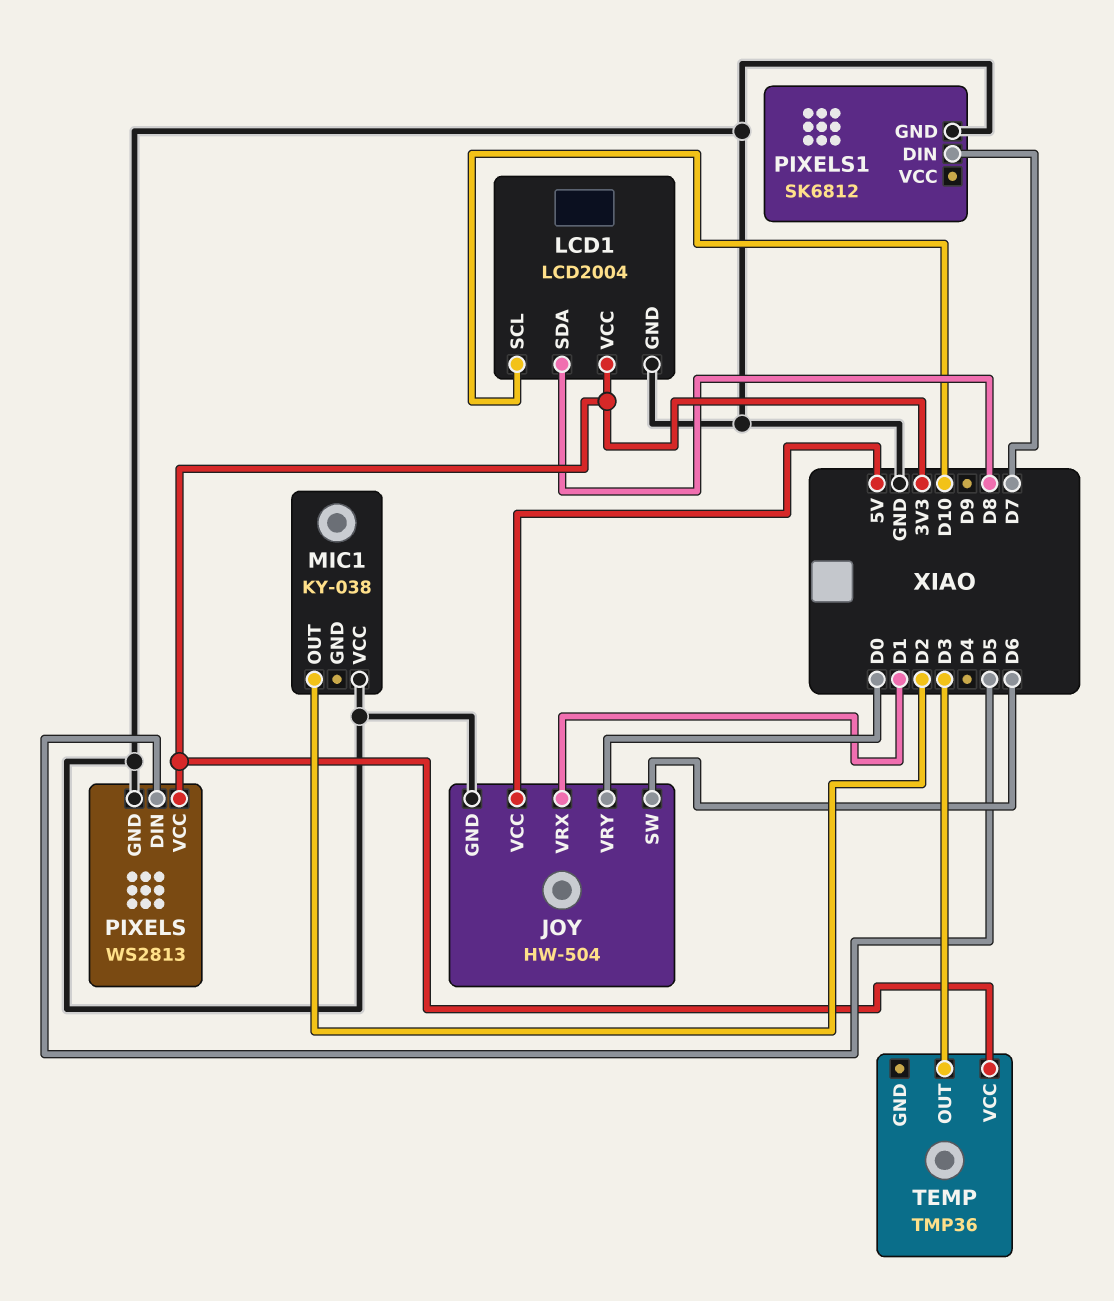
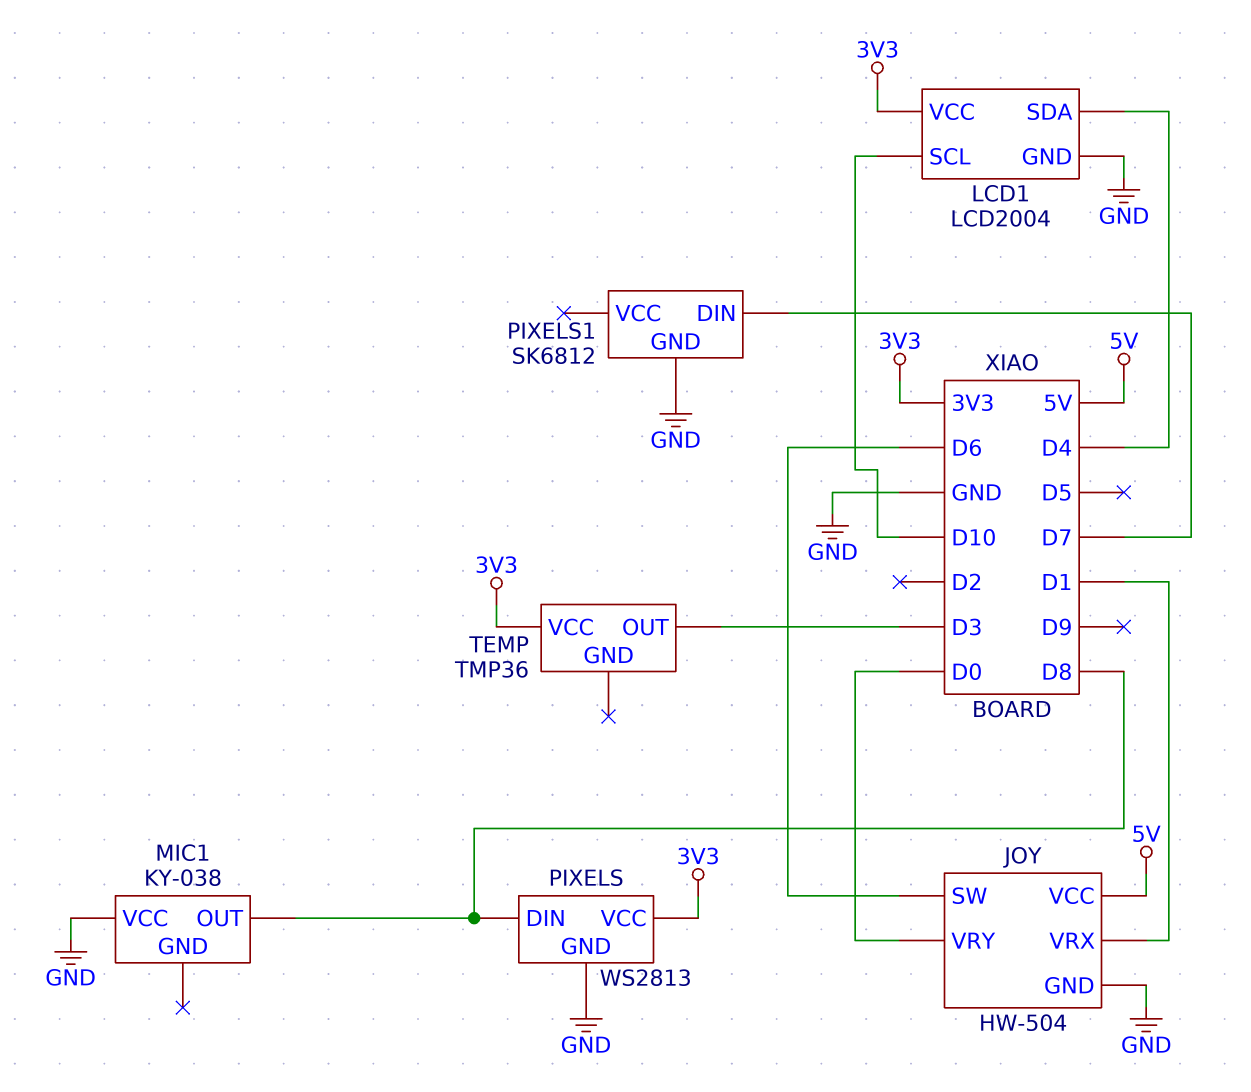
LCD1 pin SDA: D8 -> D4
MIC1 pin OUT: D2 -> D8
PIXELS pin DIN: D5 -> D8

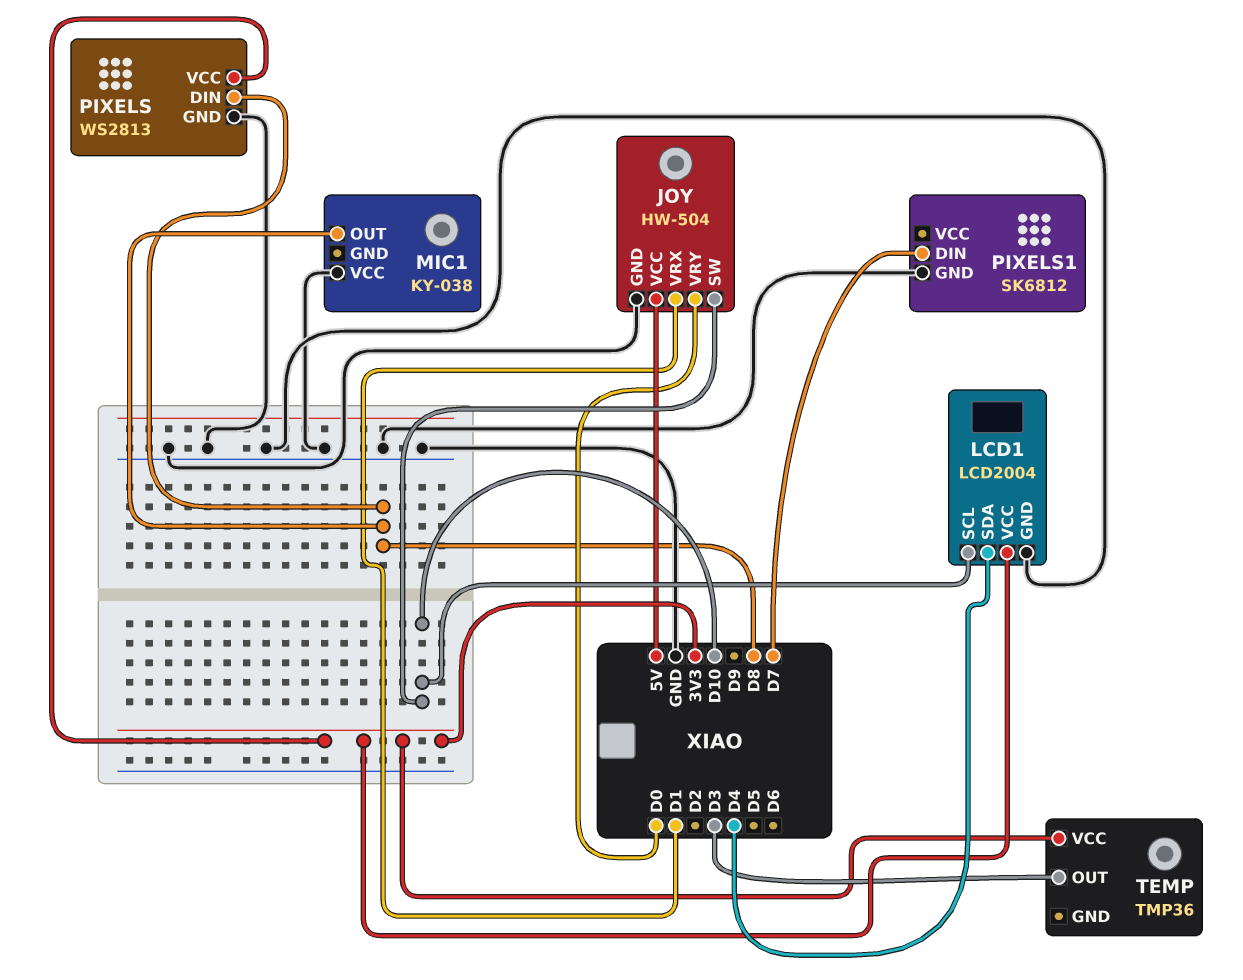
JOY pin SW: D6 -> D10

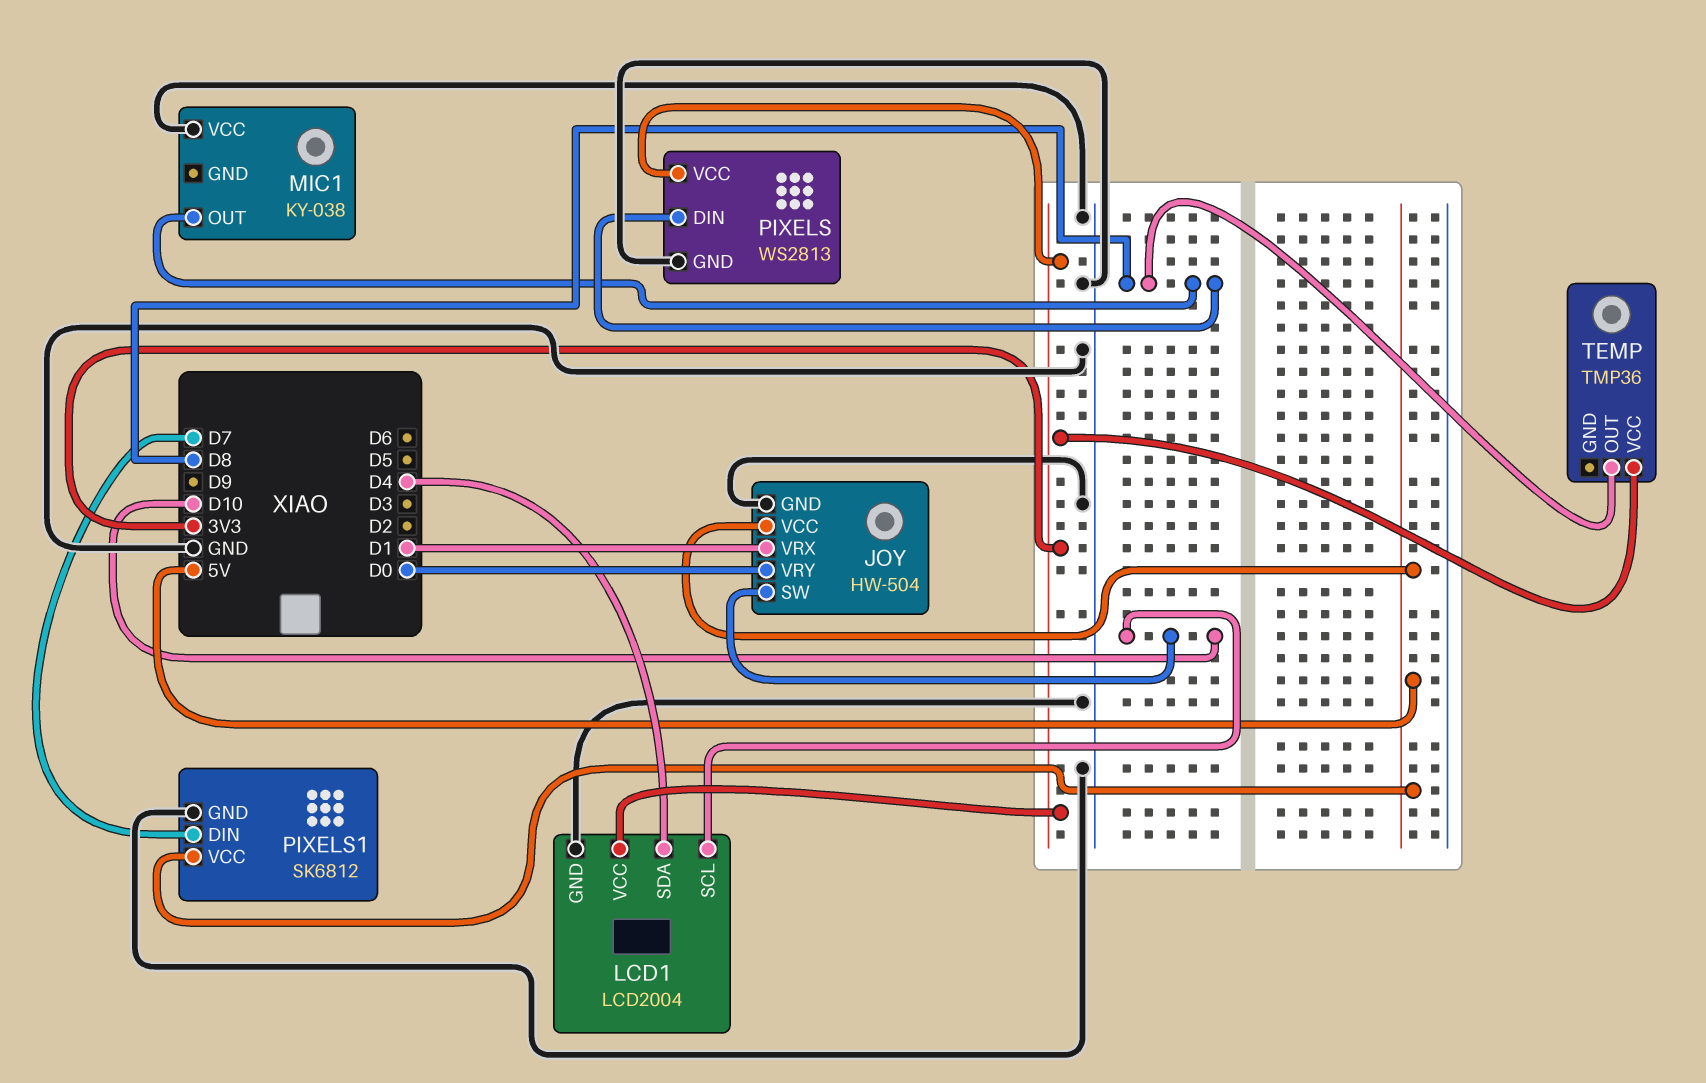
PIXELS1 pin VCC: none -> 5V
TEMP pin OUT: D3 -> D8

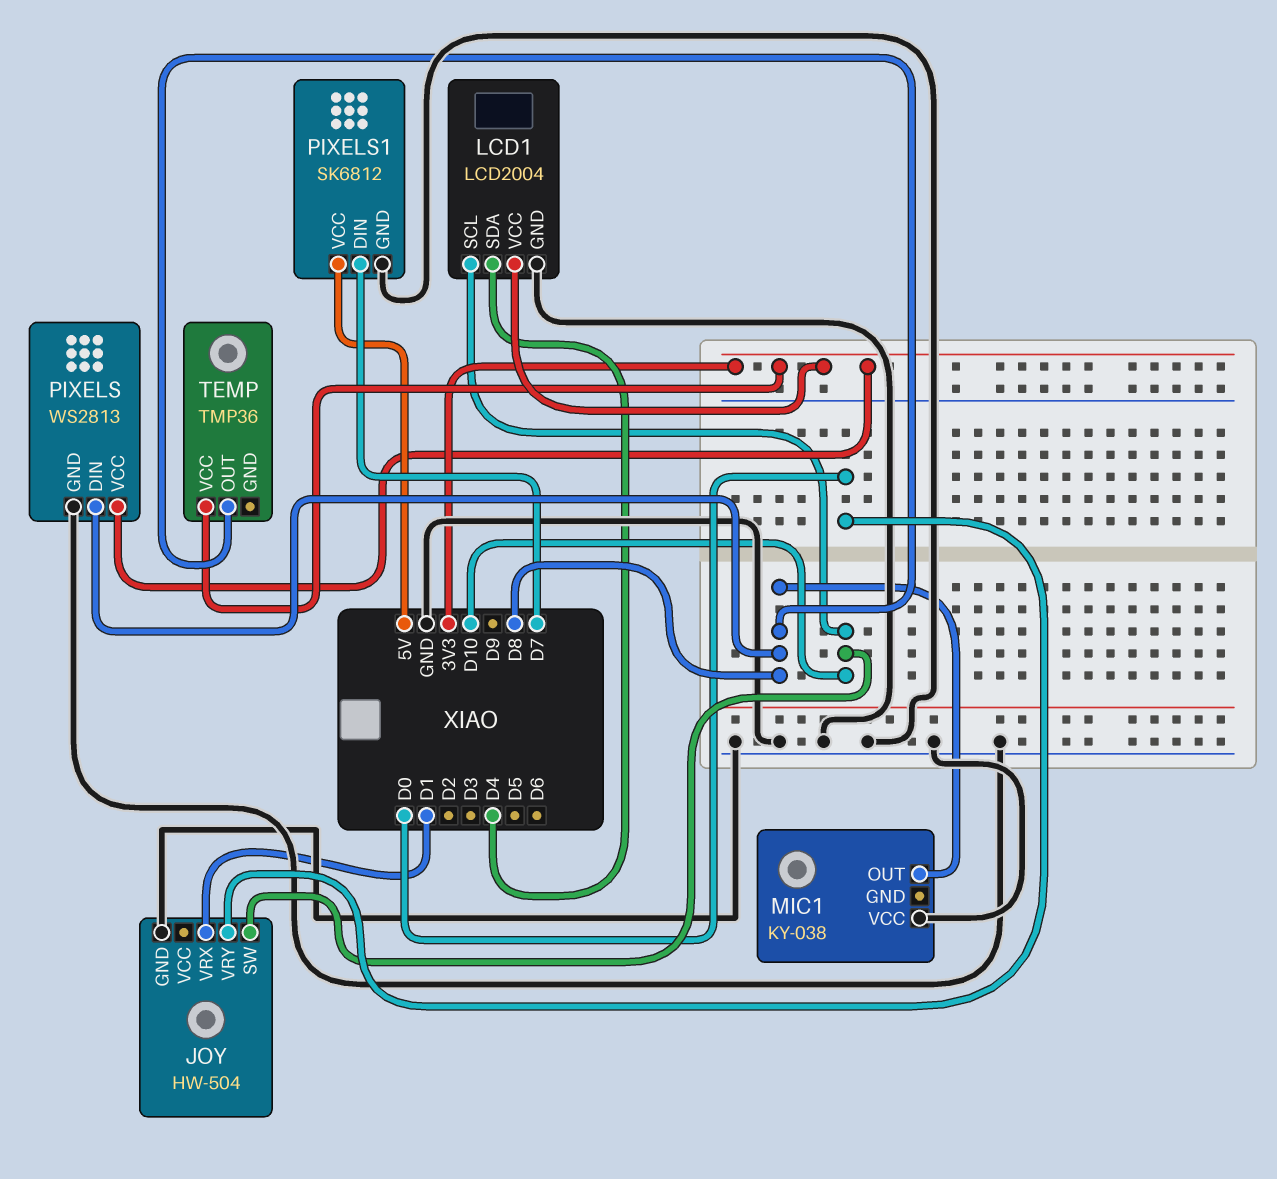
JOY pin VCC: 5V -> none

